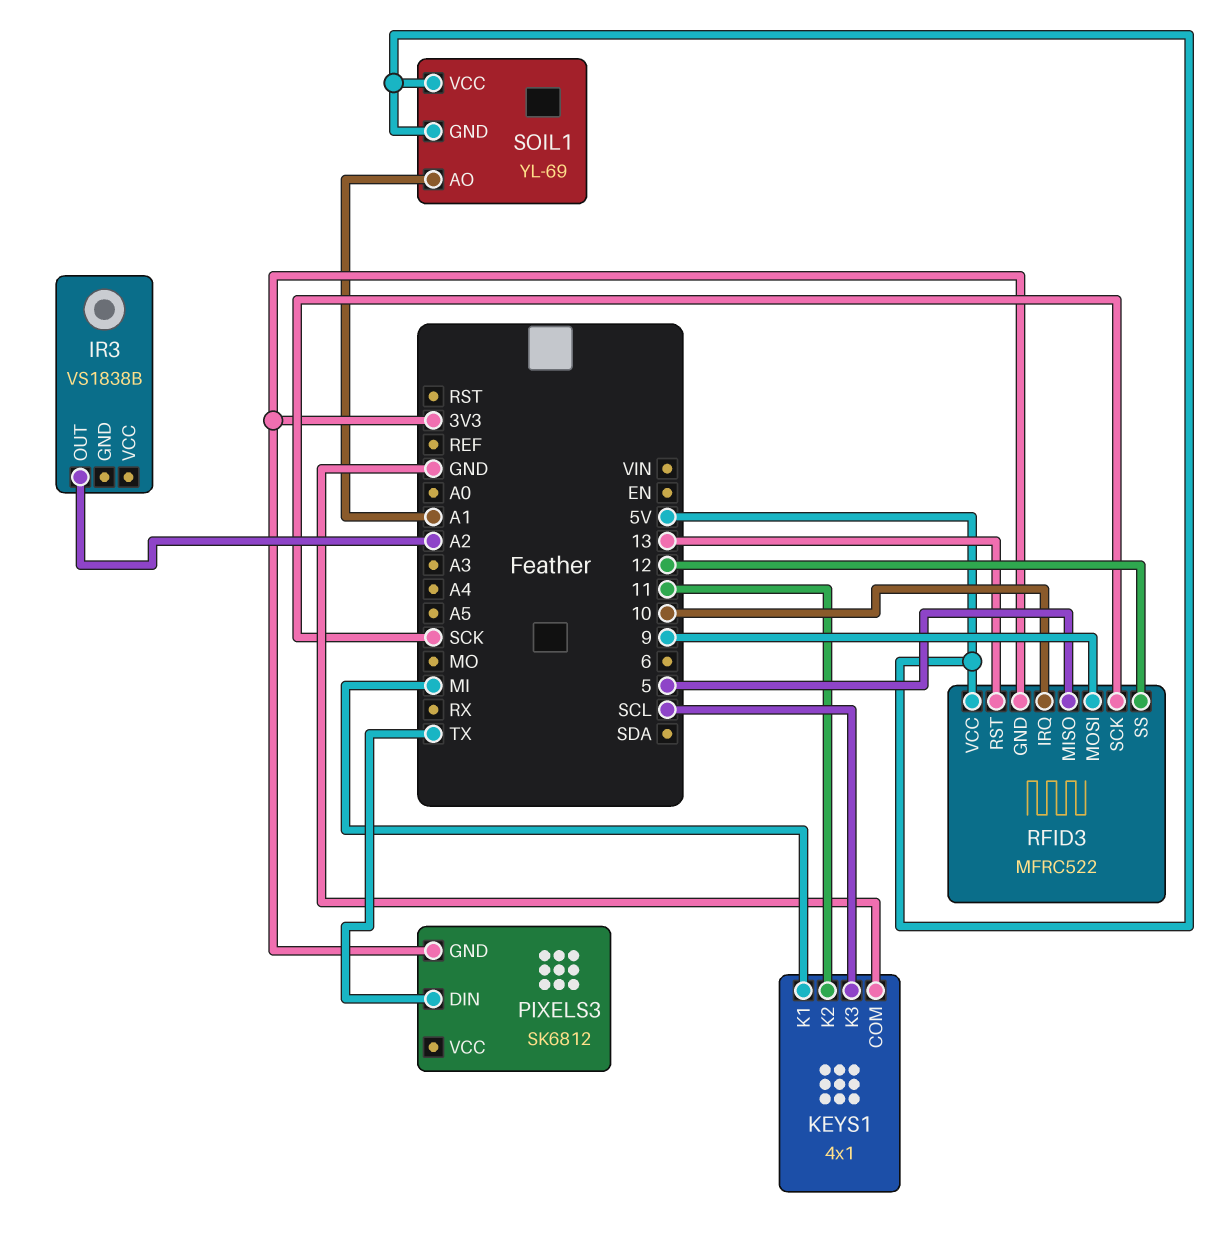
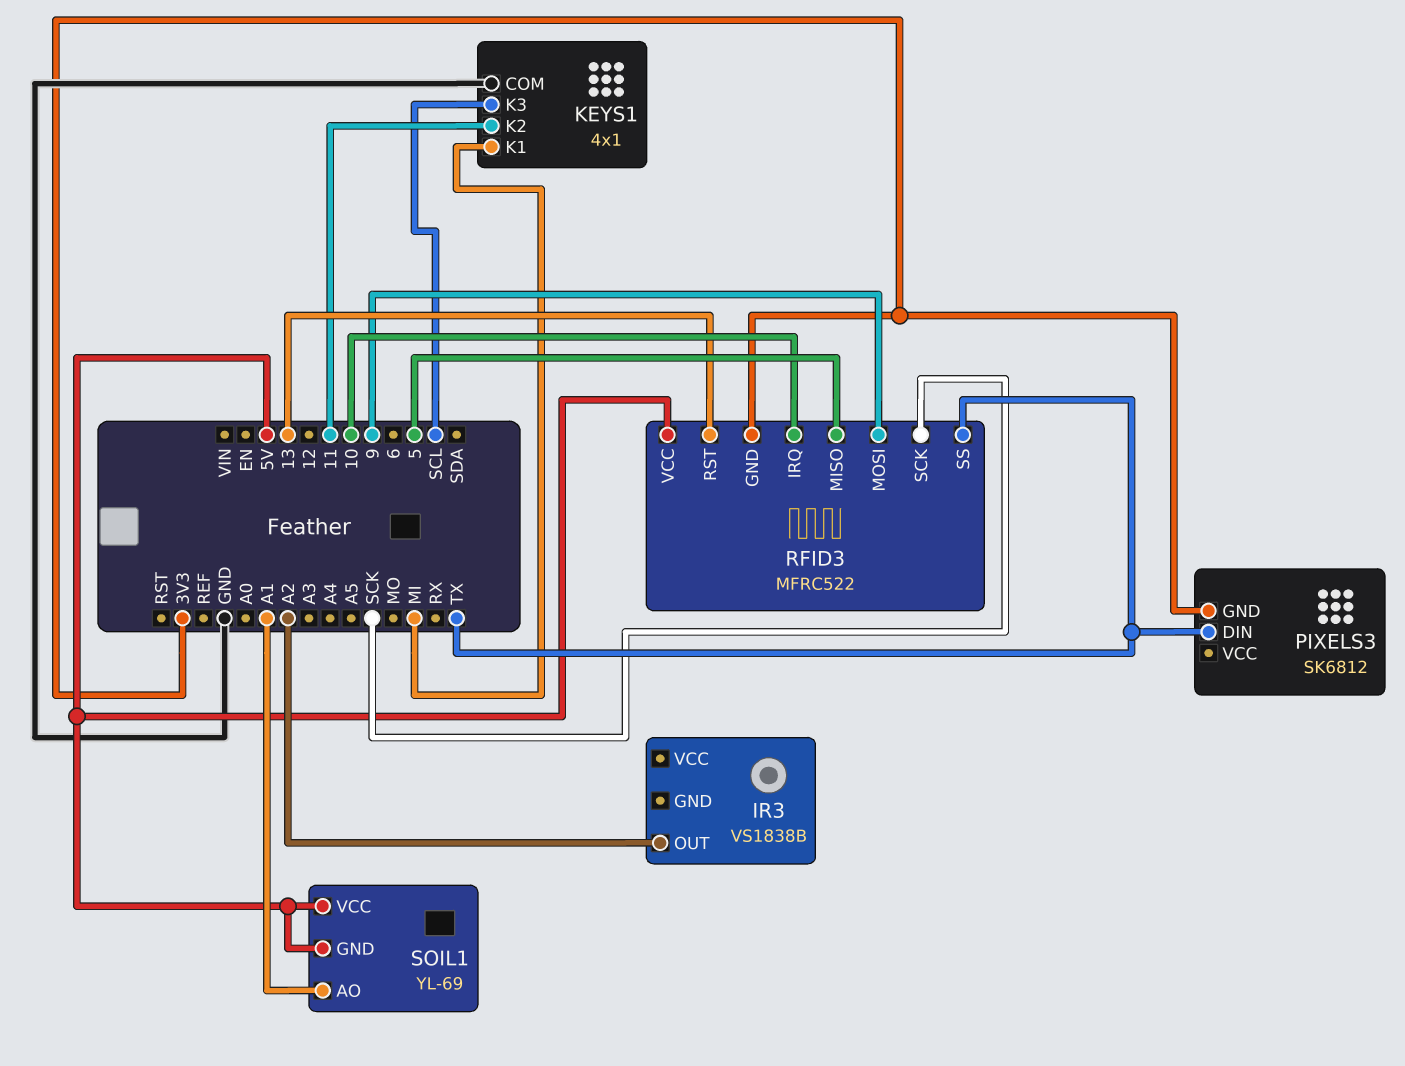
RFID3 pin SS: 12 -> TX

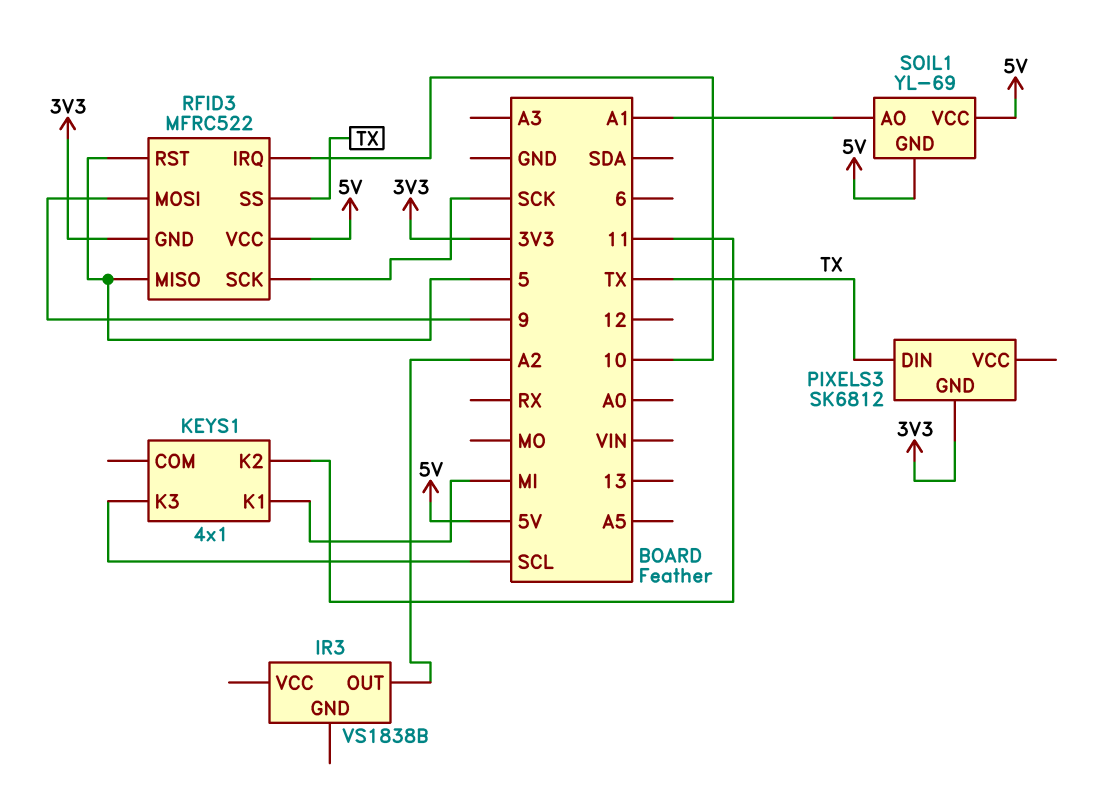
KEYS1 pin COM: GND -> none
RFID3 pin RST: 13 -> 5

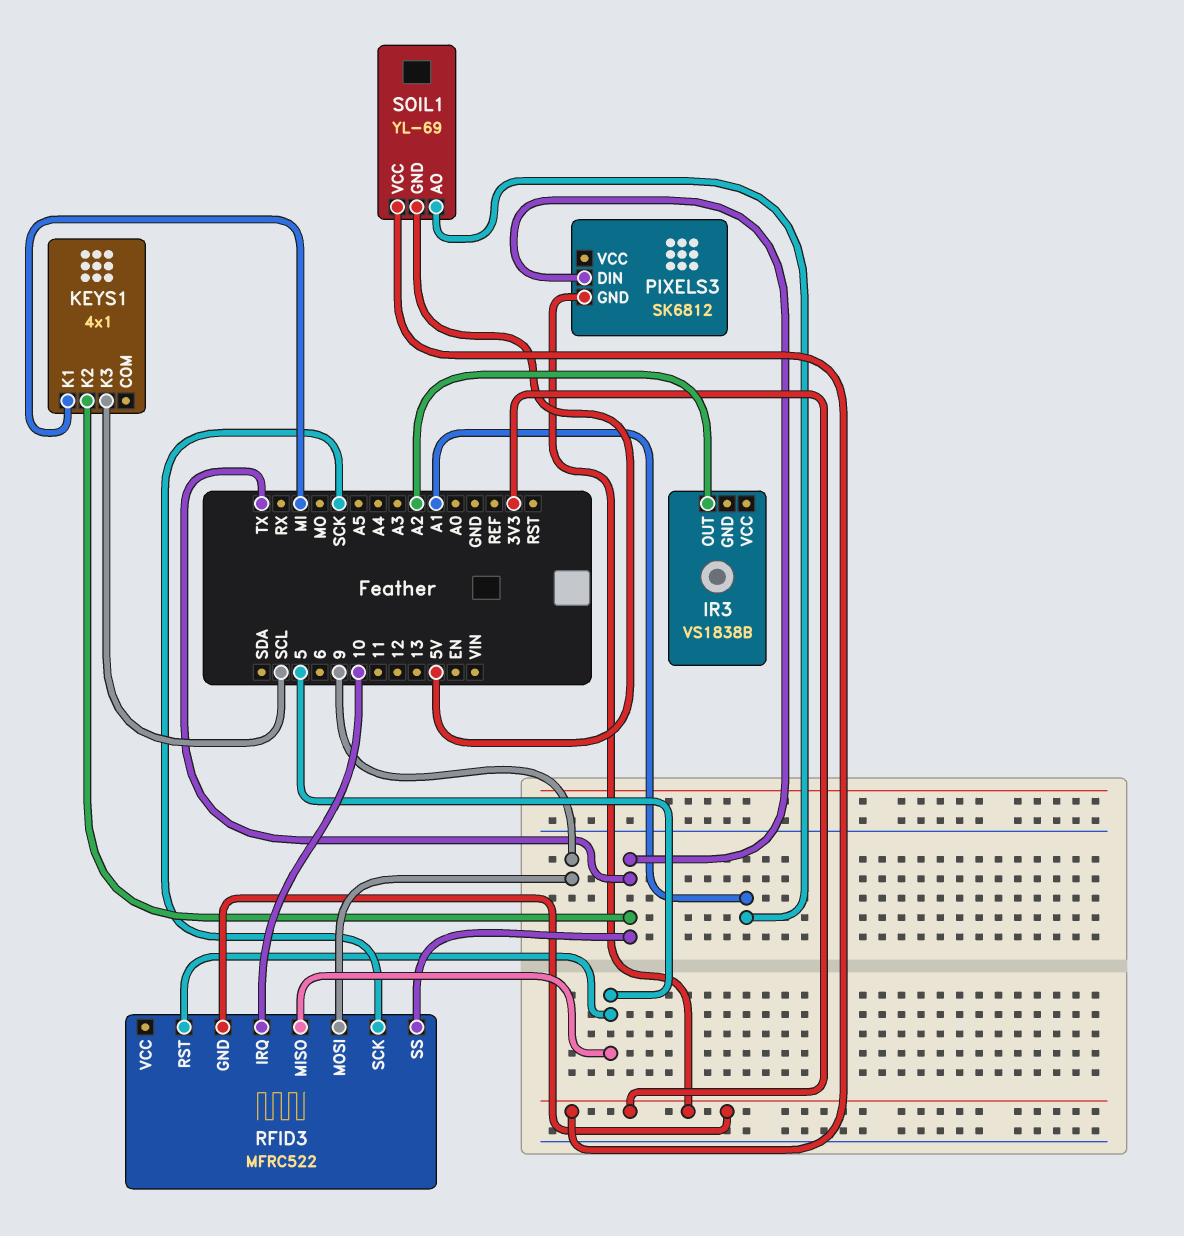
KEYS1 pin K2: 11 -> TX
RFID3 pin VCC: 5V -> none
SOIL1 pin VCC: 5V -> 3V3

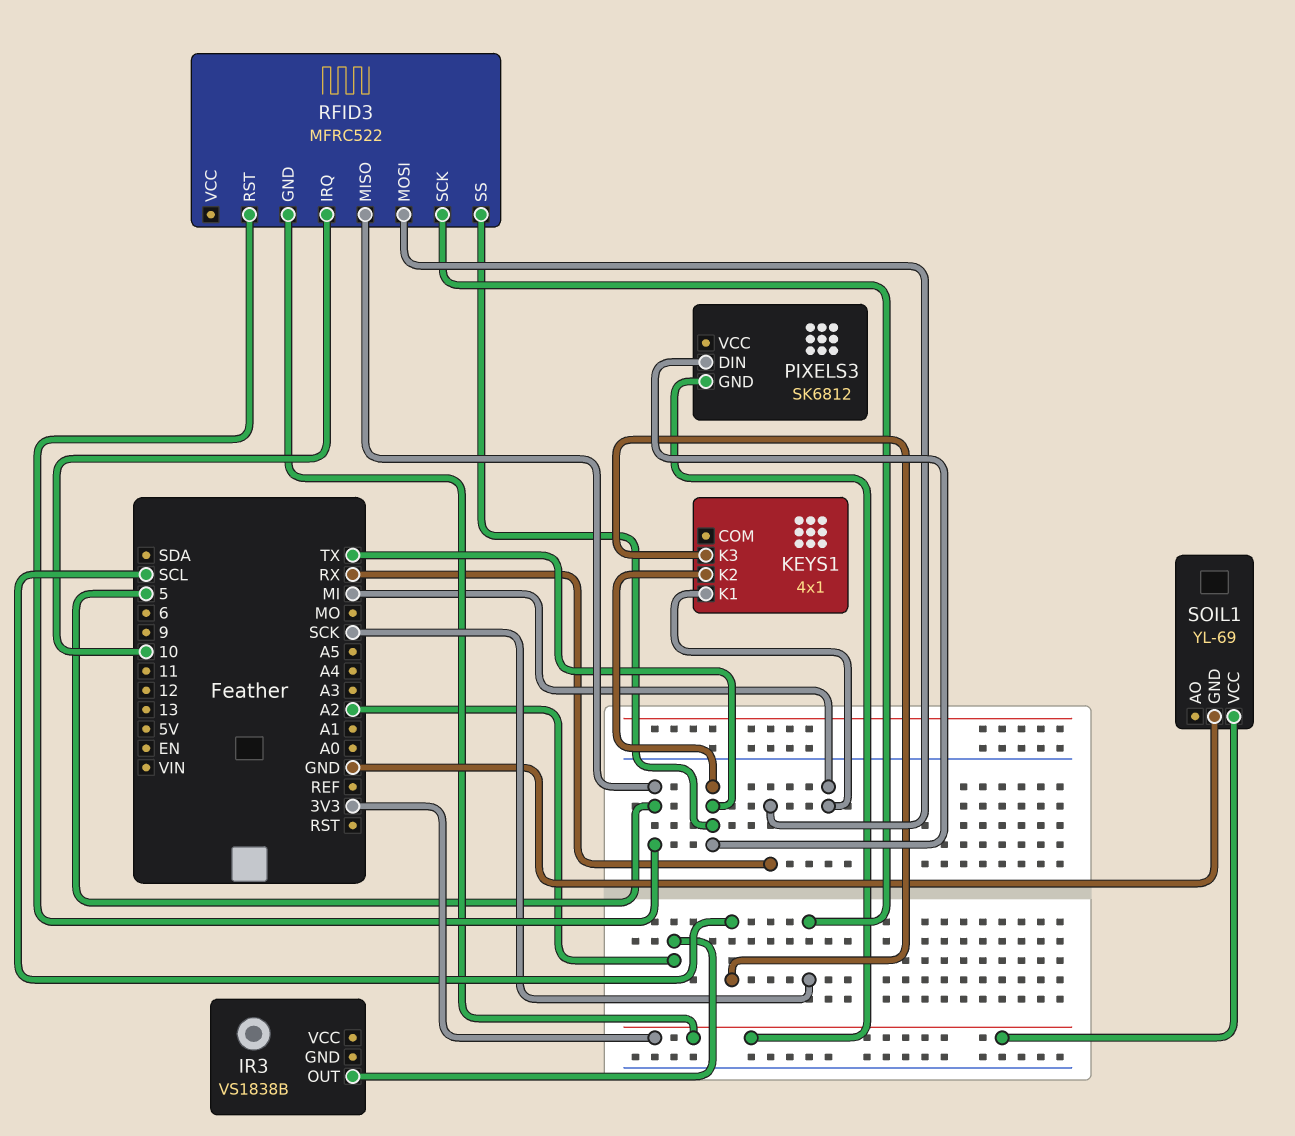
RFID3 pin MOSI: 9 -> RX
SOIL1 pin AO: A1 -> none
SOIL1 pin GND: 5V -> GND

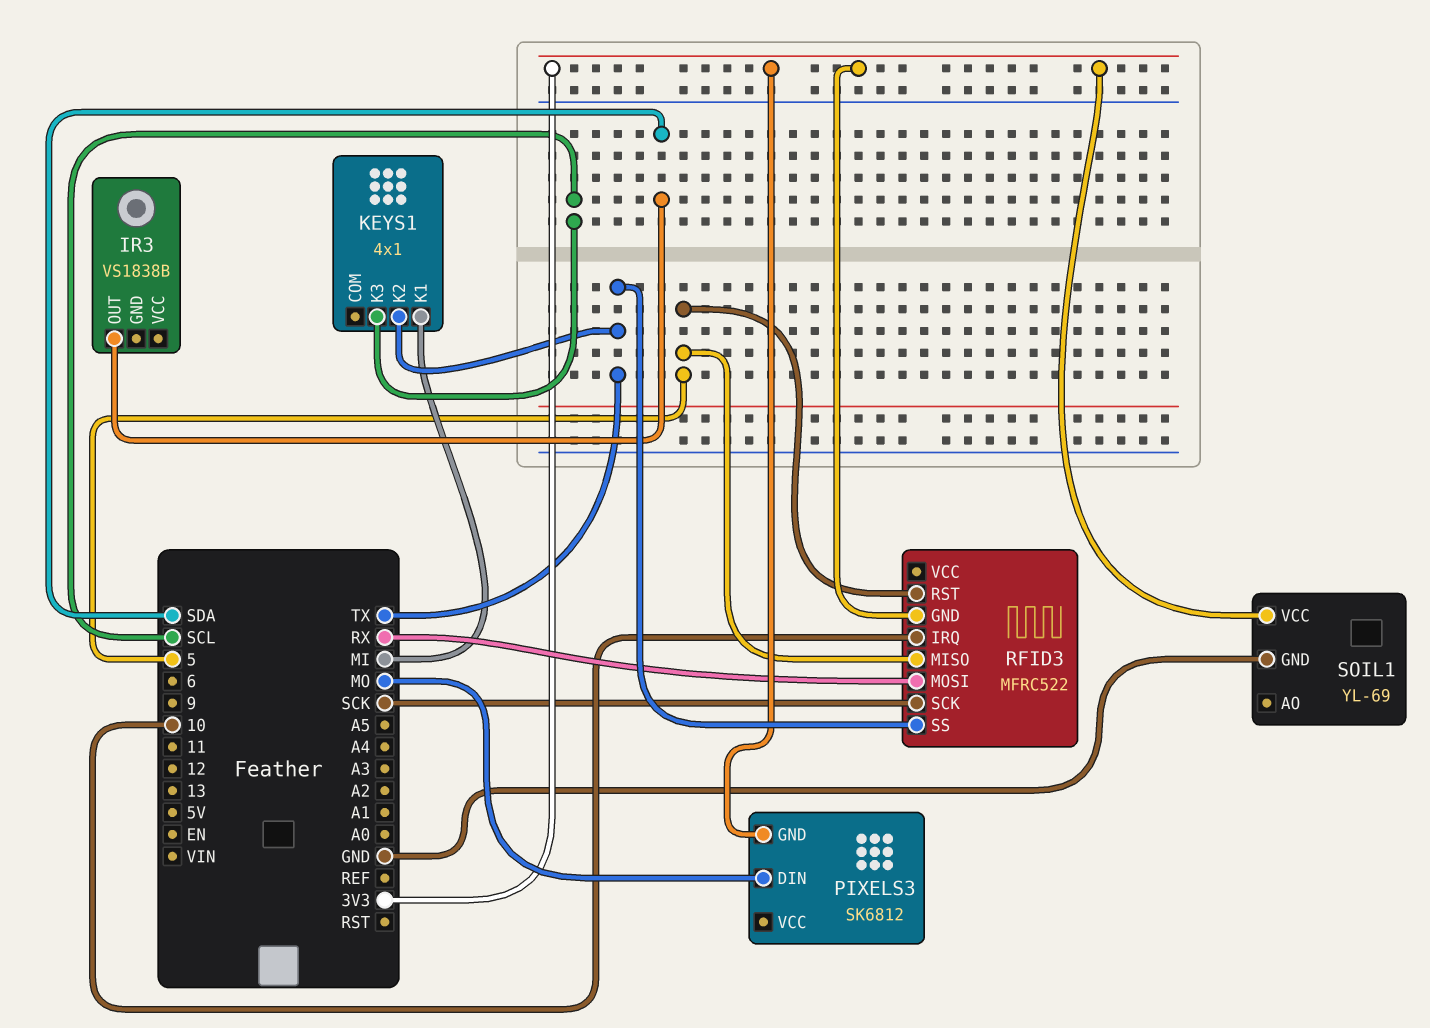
IR3 pin OUT: A2 -> SDA
PIXELS3 pin DIN: TX -> MO

